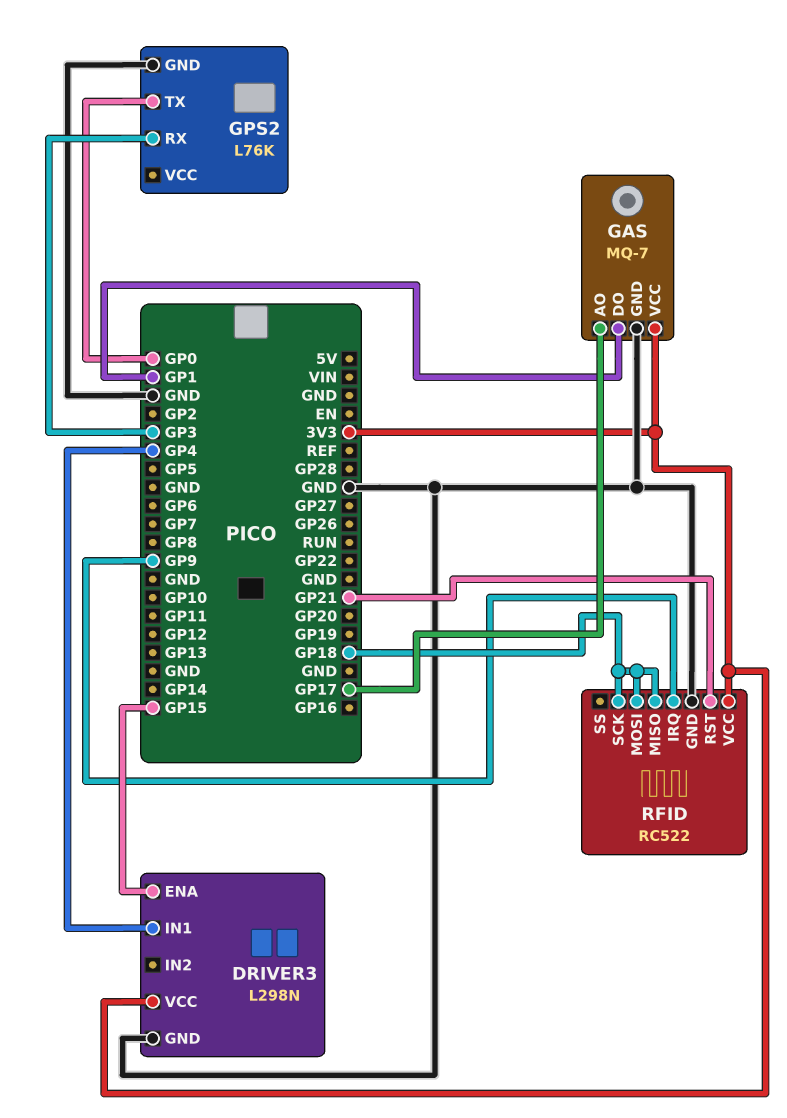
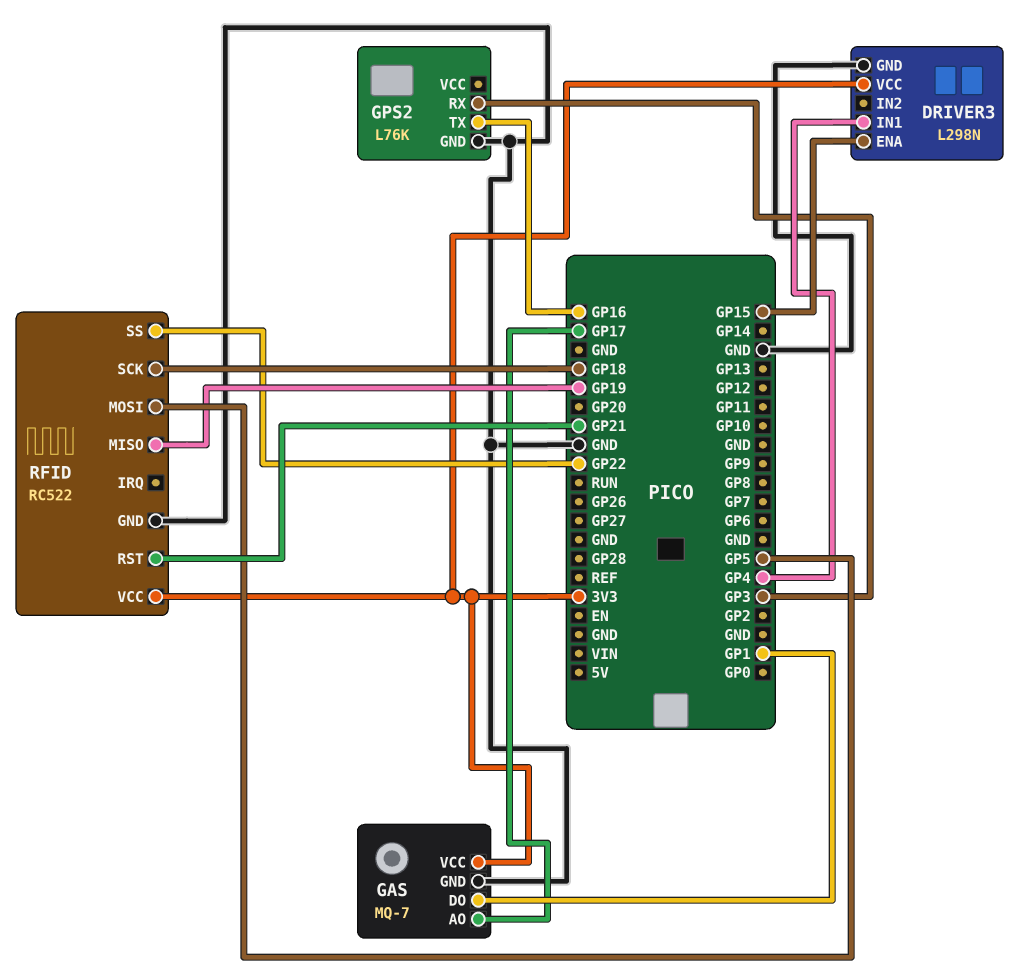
GPS2 pin TX: GP0 -> GP16
RFID pin IRQ: GP9 -> none
RFID pin MISO: GP18 -> GP19
RFID pin MOSI: GP18 -> GP5
RFID pin SS: none -> GP22

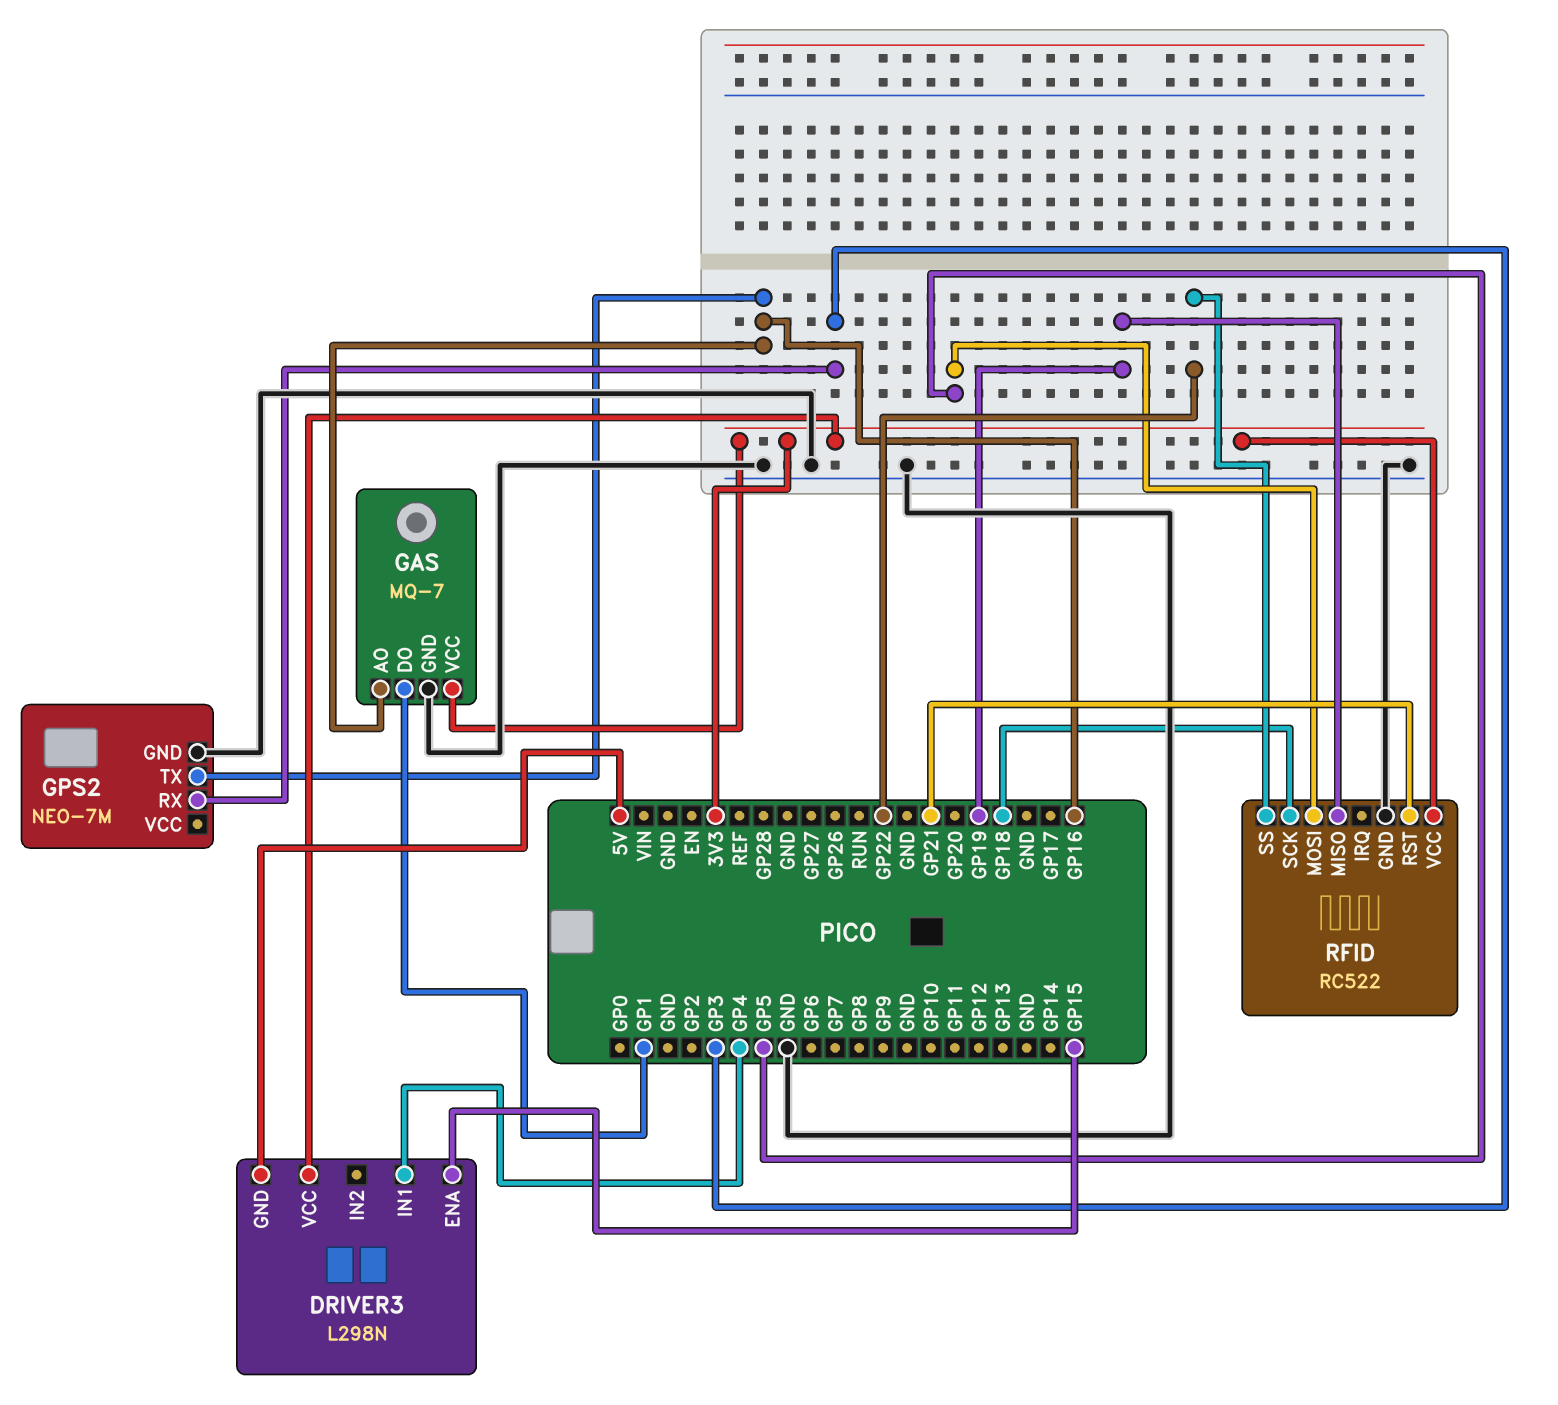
DRIVER3 pin GND: GND -> 5V
GAS pin AO: GP17 -> GP16
GPS2: L76K -> NEO-7M

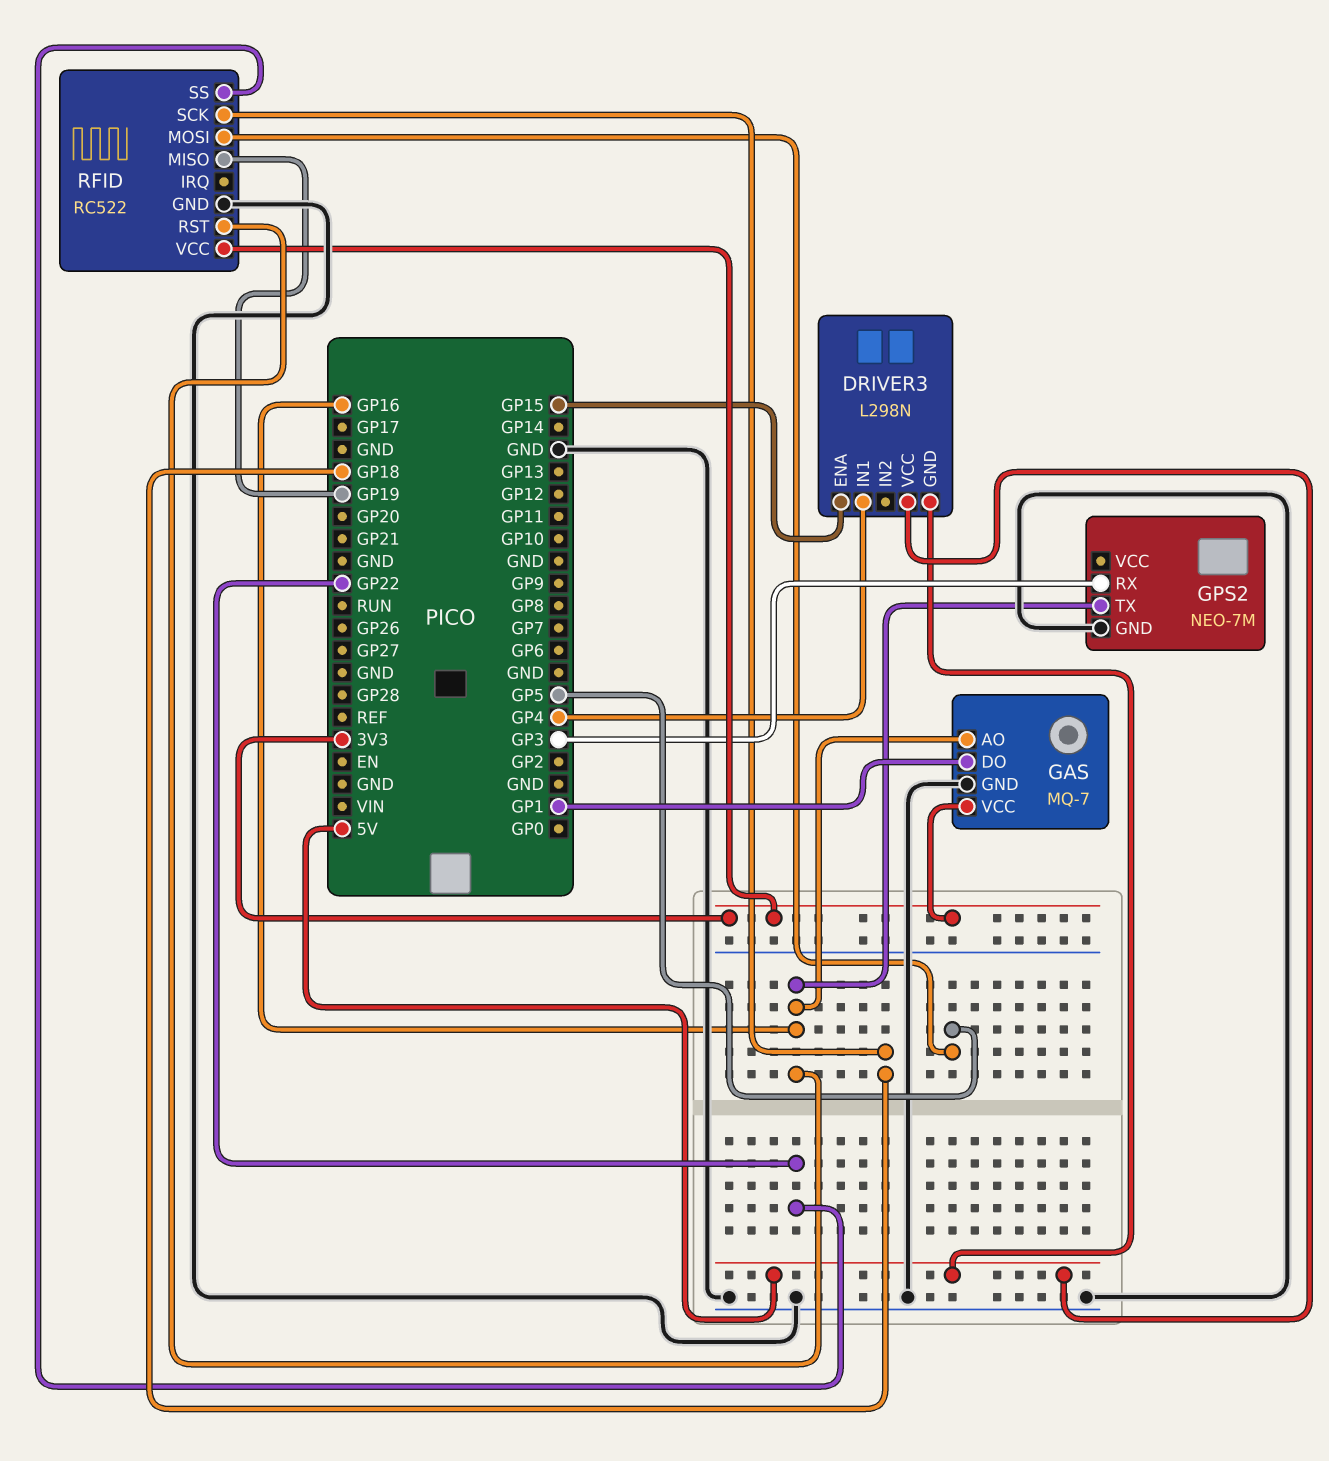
DRIVER3 pin VCC: 3V3 -> 5V
RFID pin RST: GP21 -> GP16

